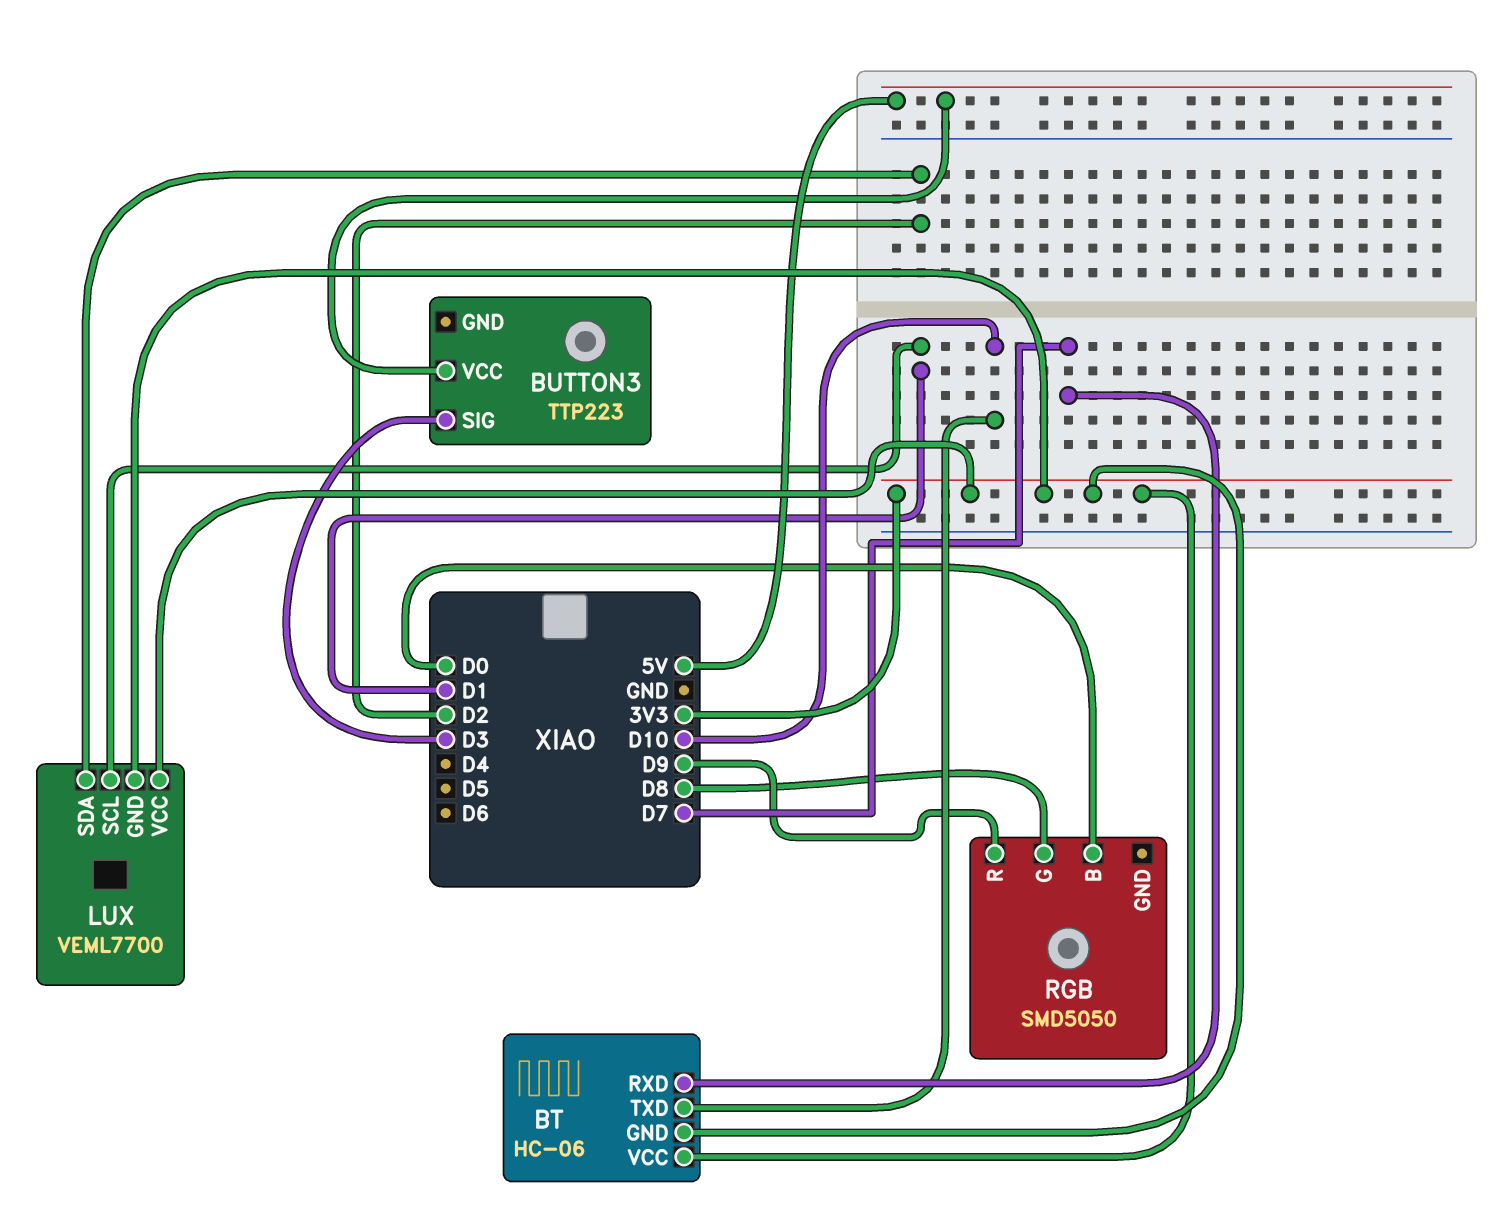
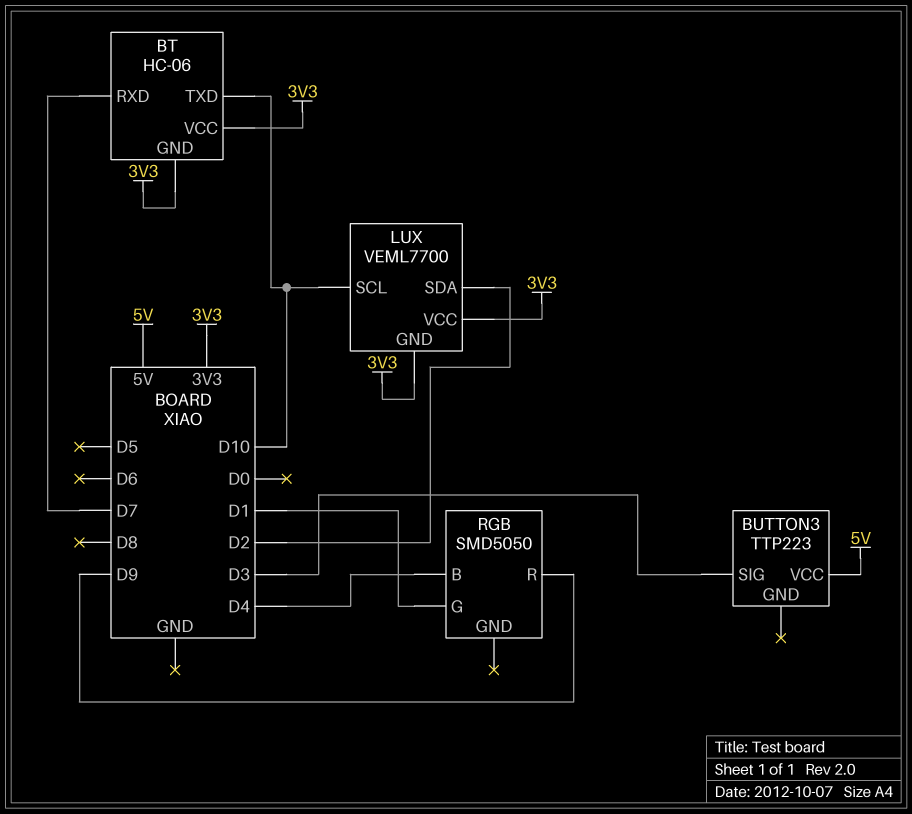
LUX pin SCL: D1 -> D10
RGB pin B: D0 -> D4
RGB pin G: D8 -> D1

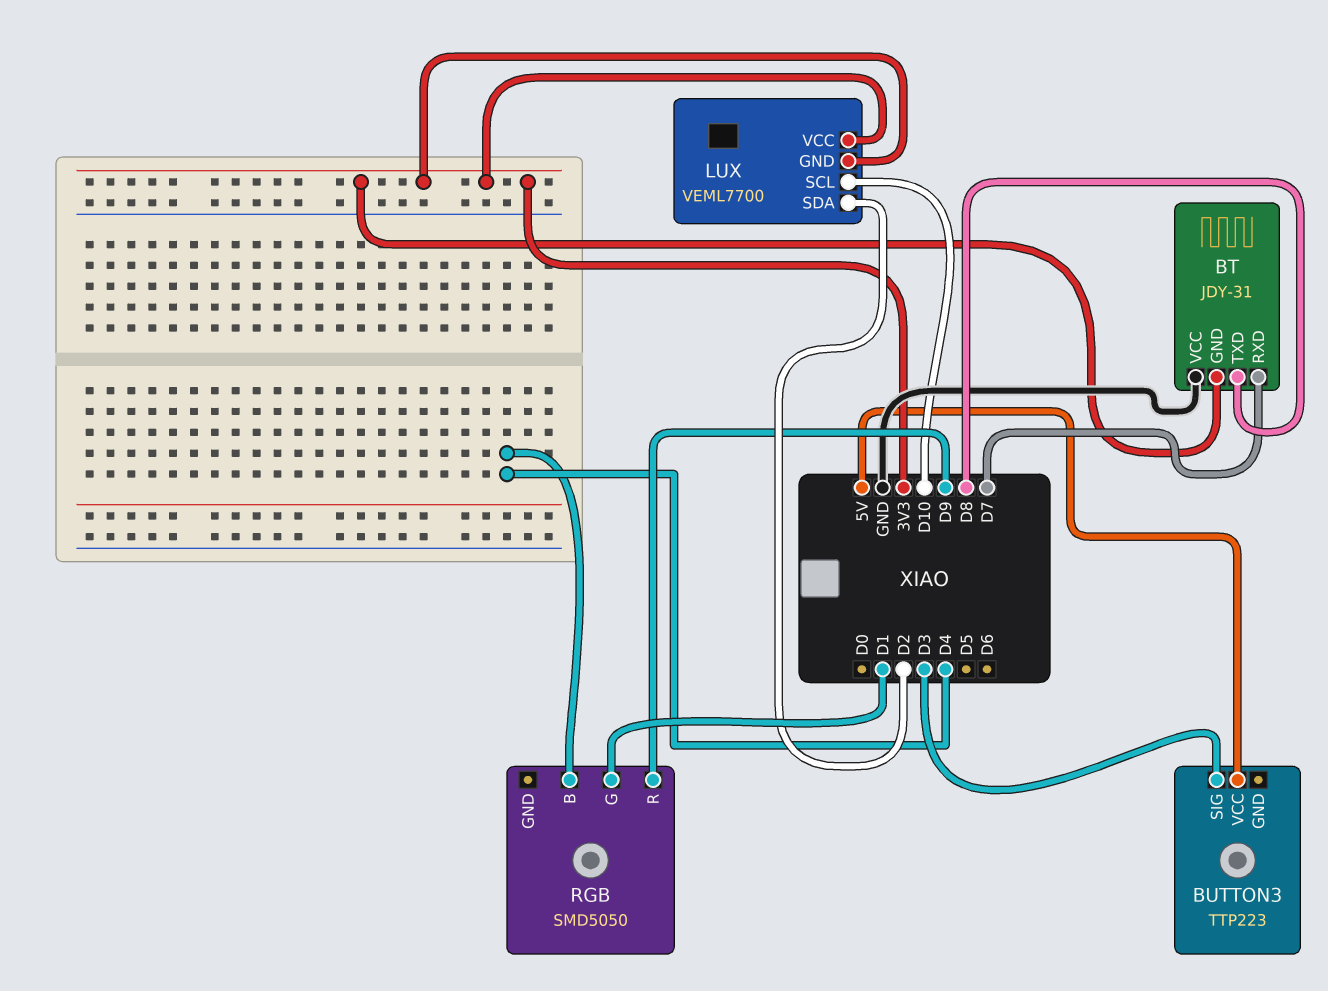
BT: HC-06 -> JDY-31
BT pin TXD: D10 -> D8
BT pin VCC: 3V3 -> GND

